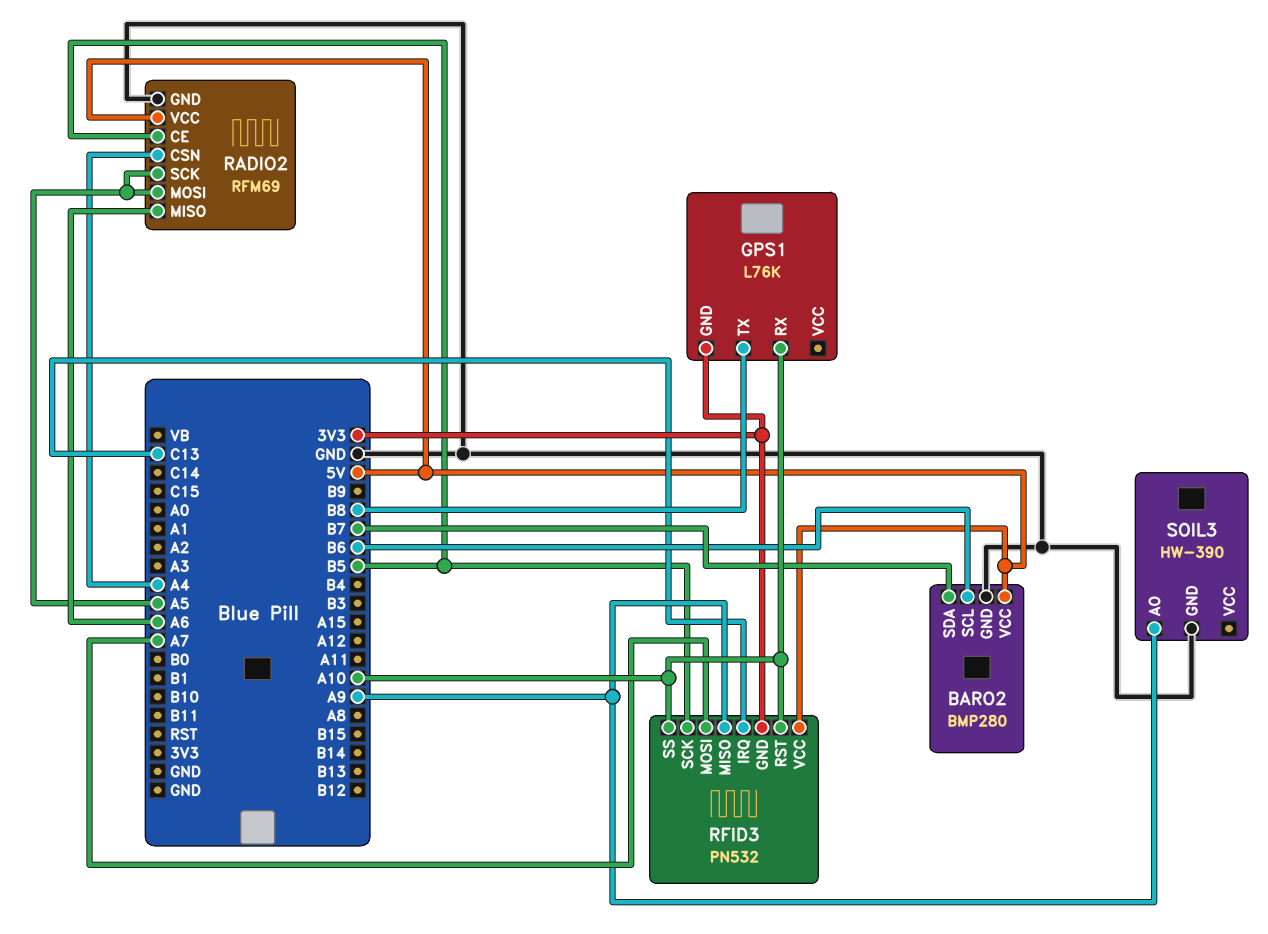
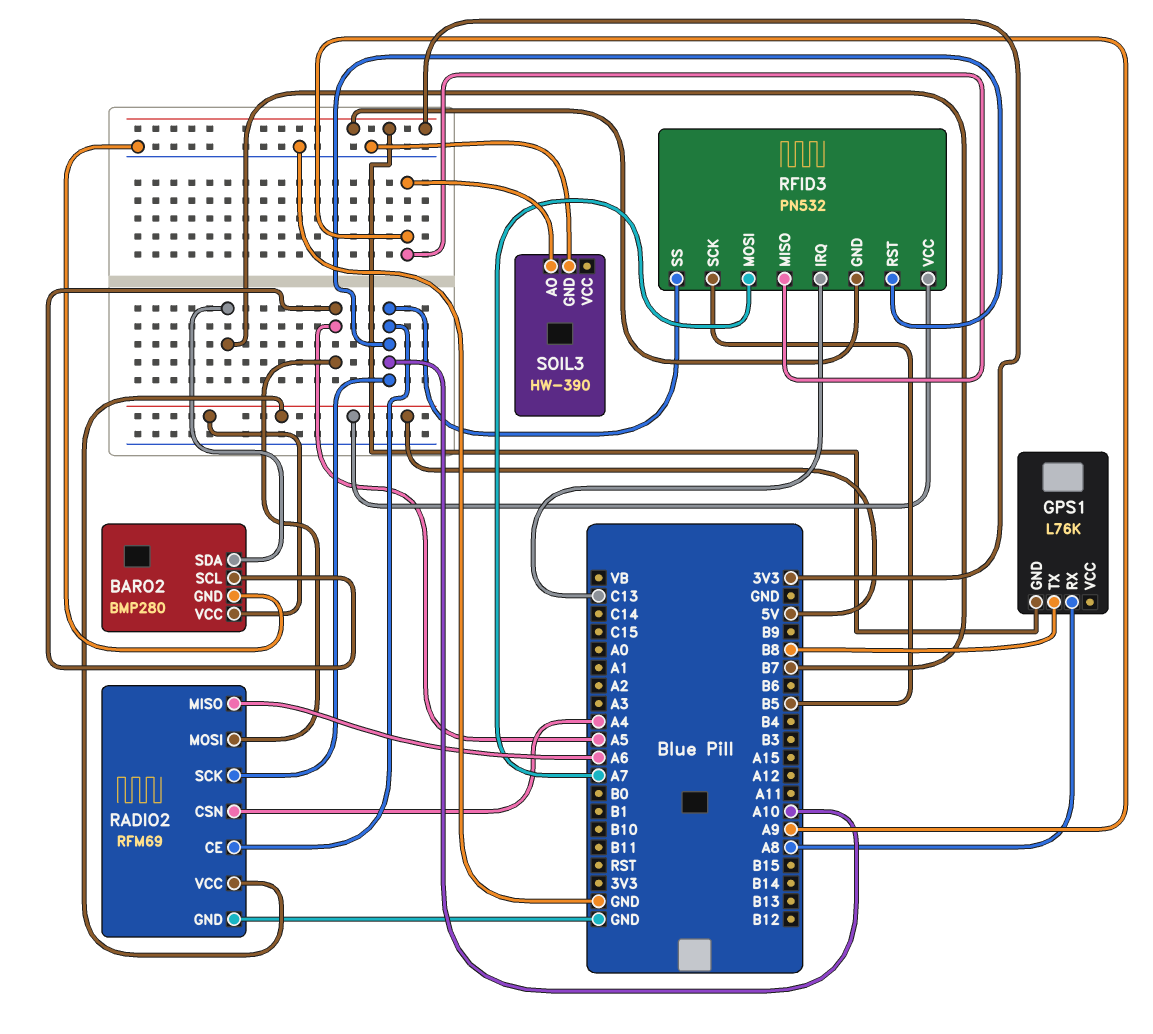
BARO2 pin SCL: B6 -> A5
GPS1 pin RX: A10 -> A8
RADIO2 pin CE: B5 -> A10
RADIO2 pin SCK: A5 -> A10

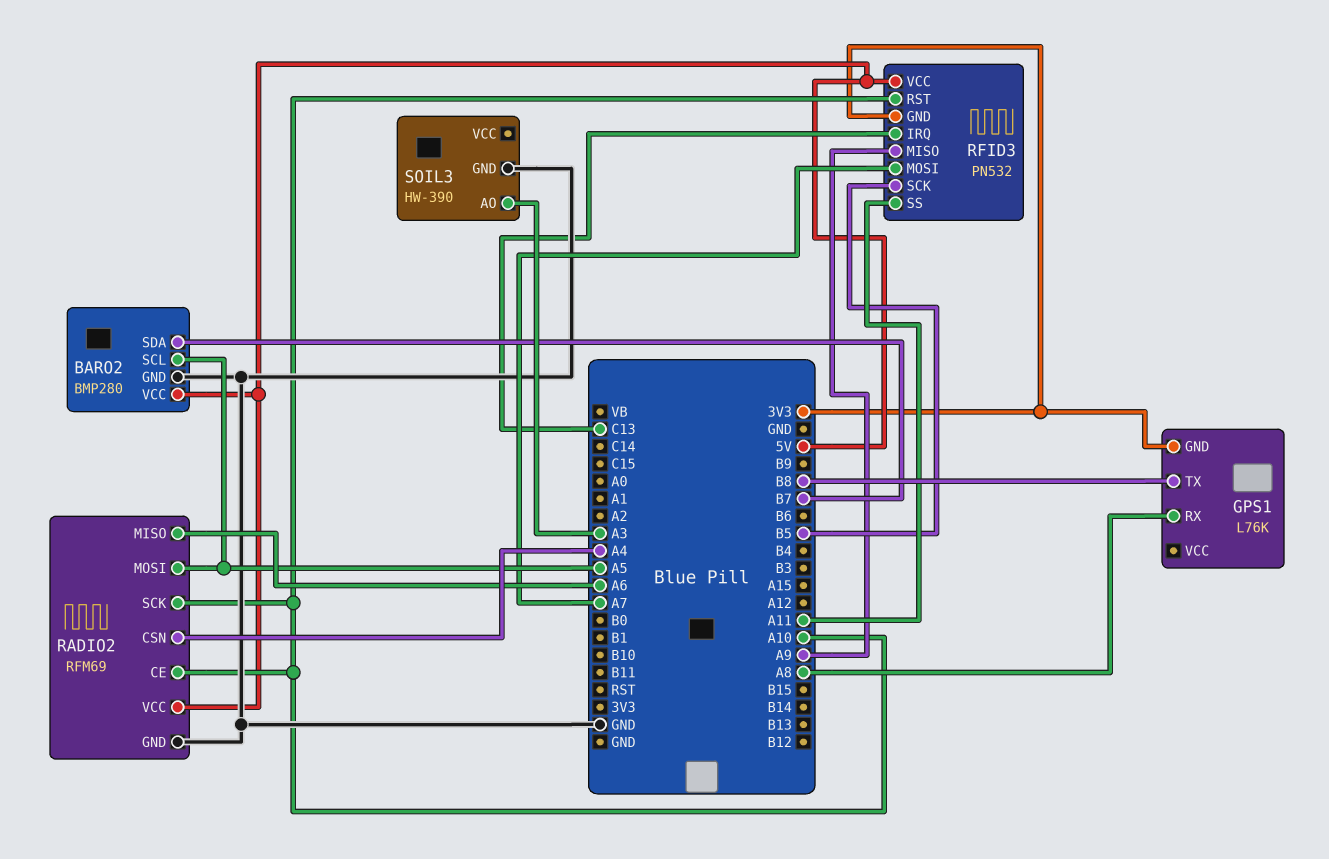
RFID3 pin SS: A10 -> A11
SOIL3 pin AO: A9 -> A3

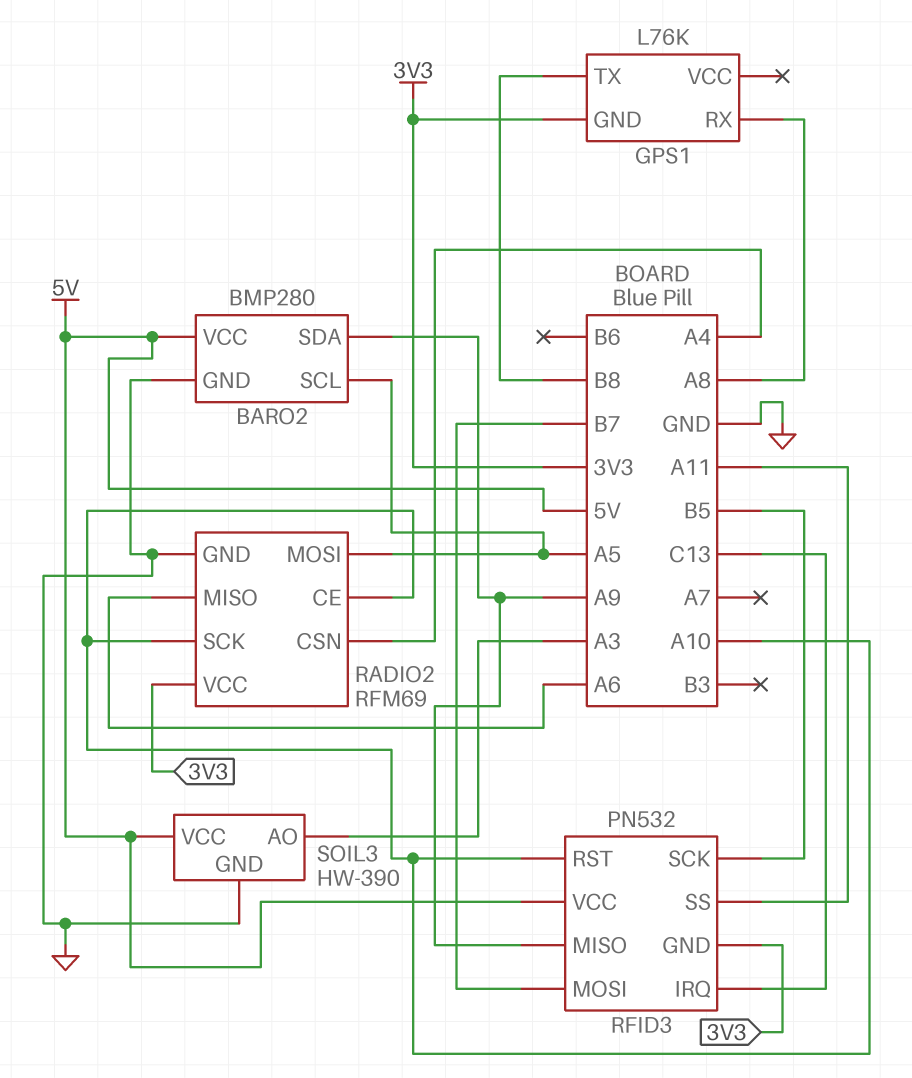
BARO2 pin SDA: B7 -> A9
RADIO2 pin VCC: 5V -> 3V3
RFID3 pin MOSI: A7 -> B7
SOIL3 pin VCC: none -> 5V

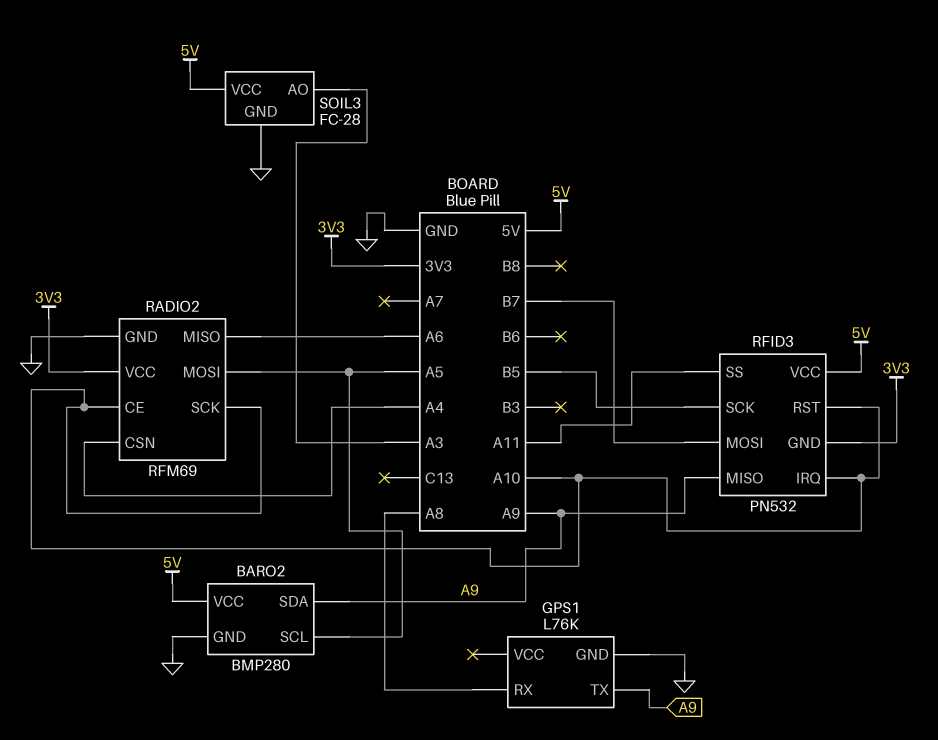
GPS1 pin GND: 3V3 -> GND
GPS1 pin TX: B8 -> A9
RFID3 pin IRQ: C13 -> A10
SOIL3: HW-390 -> FC-28

